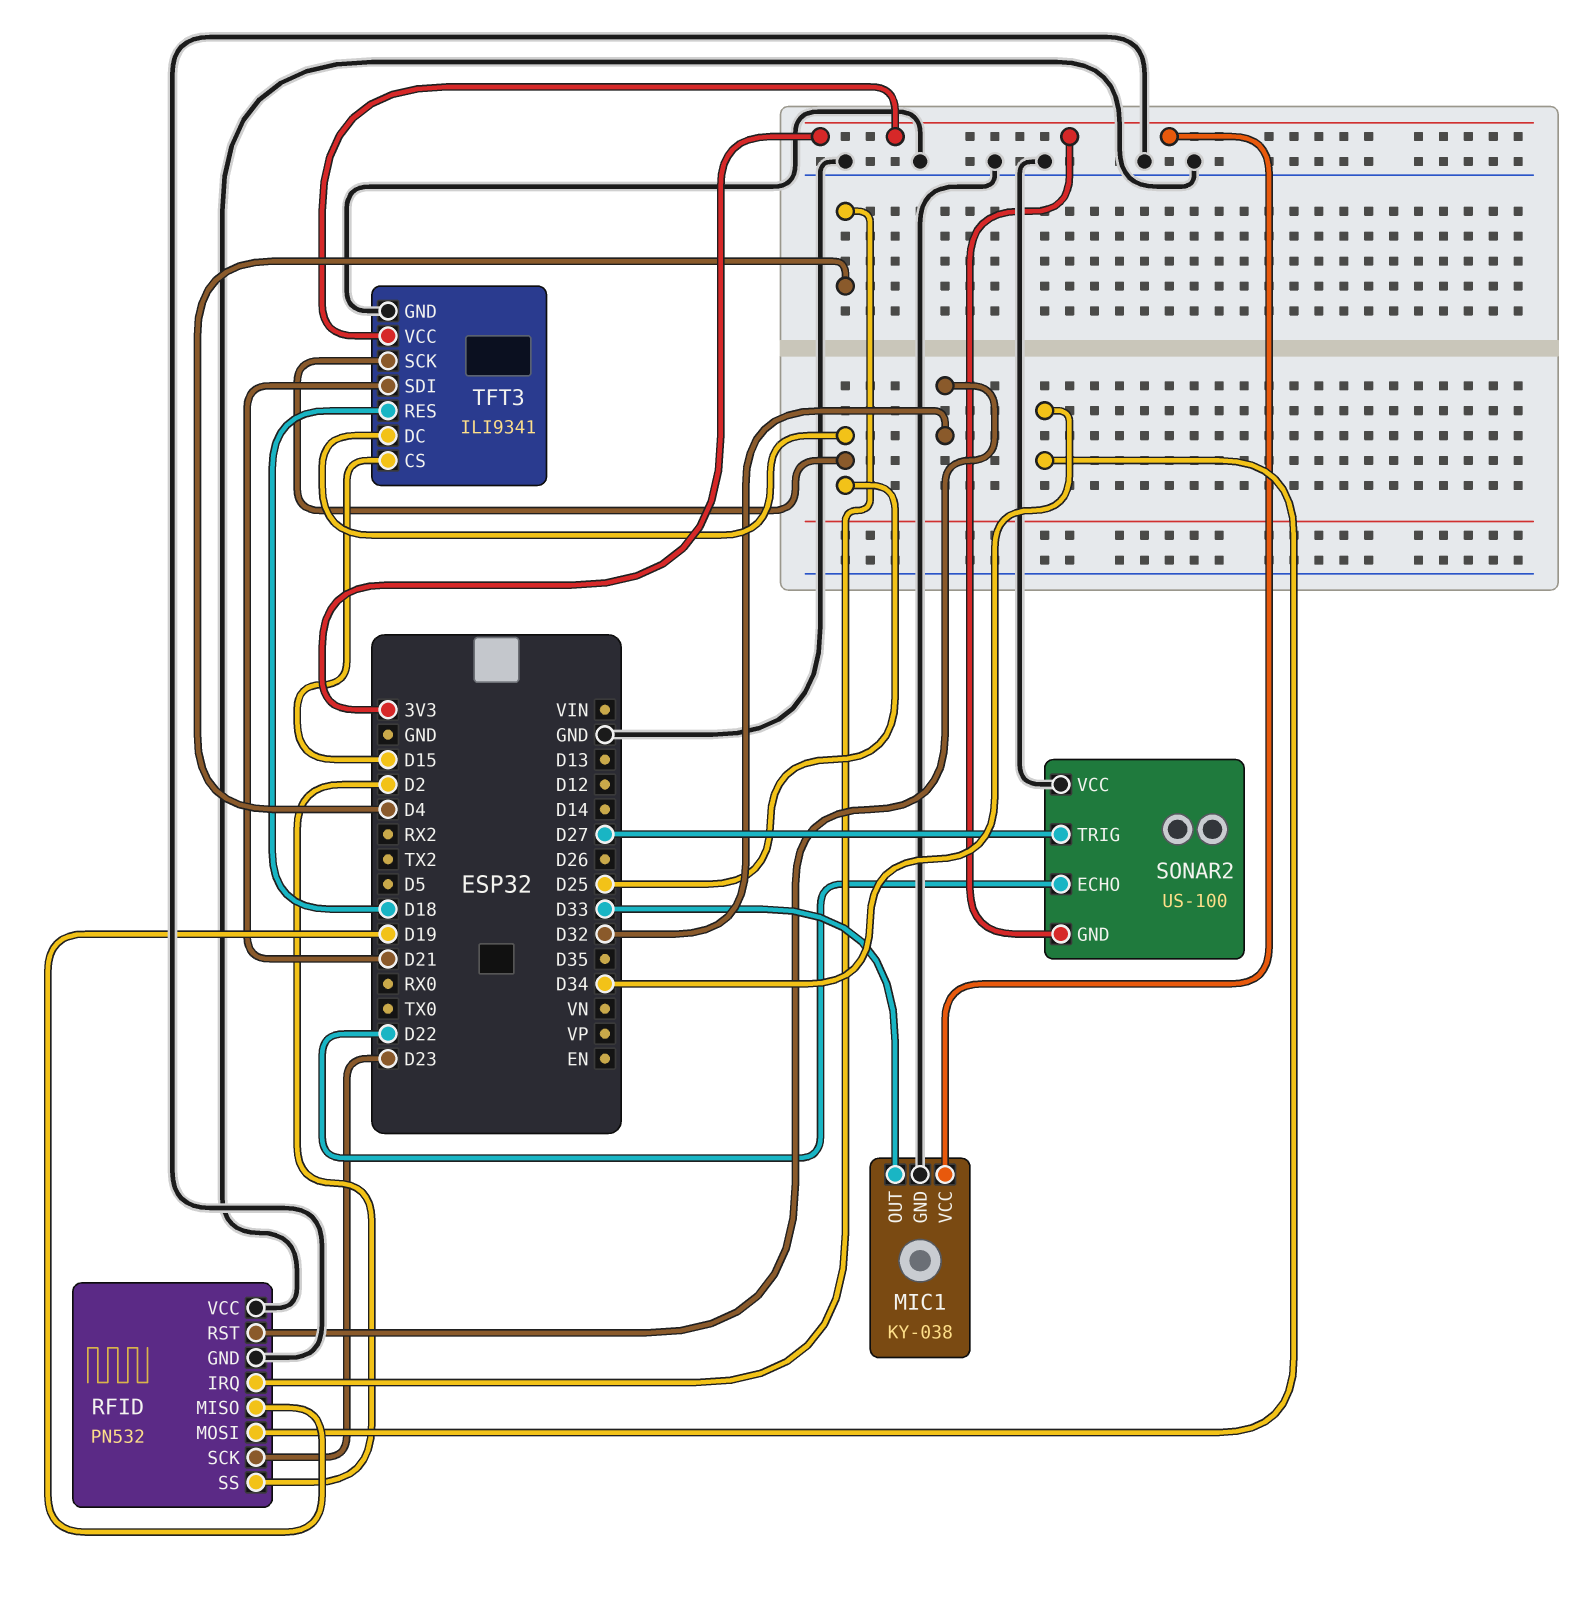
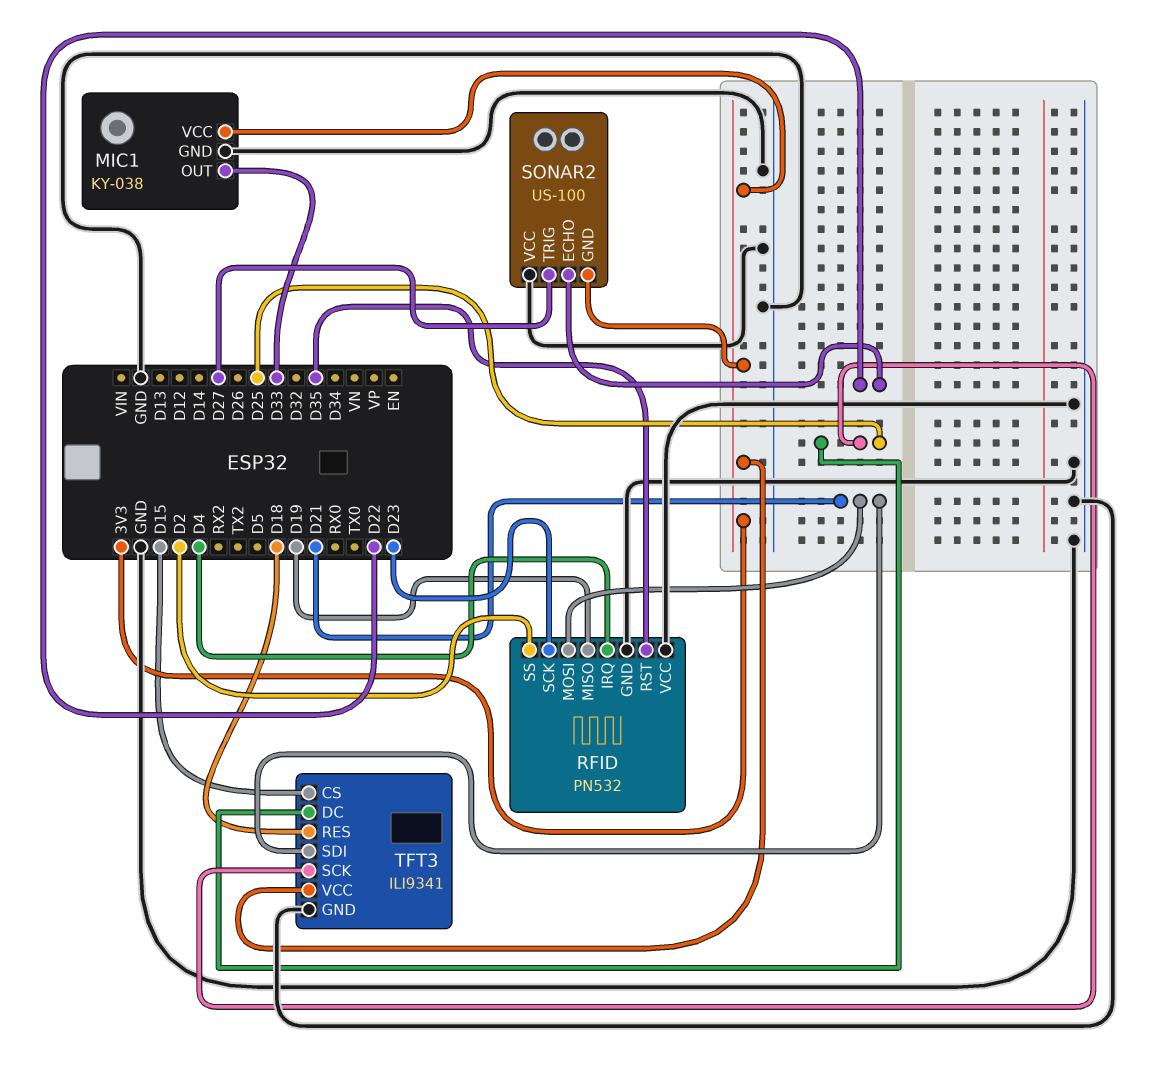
RFID pin MOSI: D34 -> D21
RFID pin RST: D32 -> D35

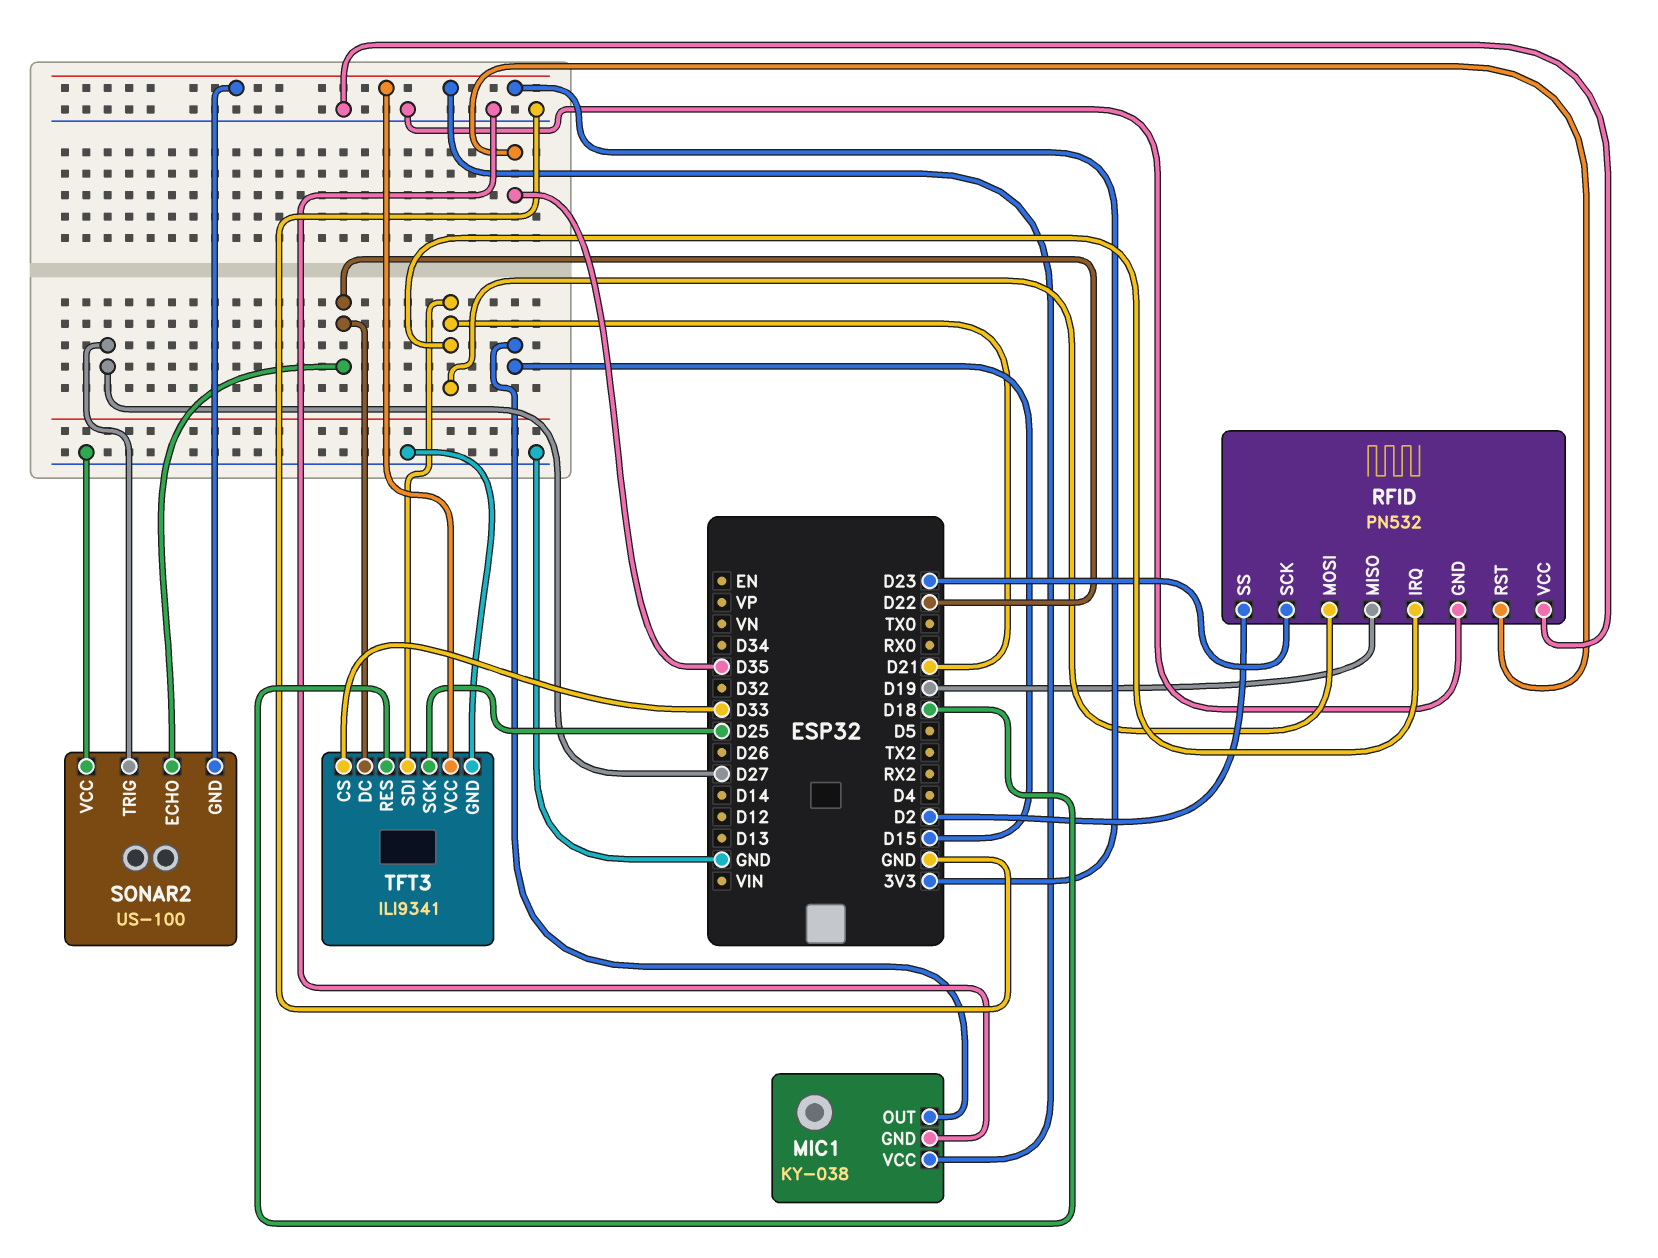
MIC1 pin OUT: D33 -> D15
RFID pin IRQ: D4 -> D21
TFT3 pin CS: D15 -> D33
TFT3 pin DC: D25 -> D22

